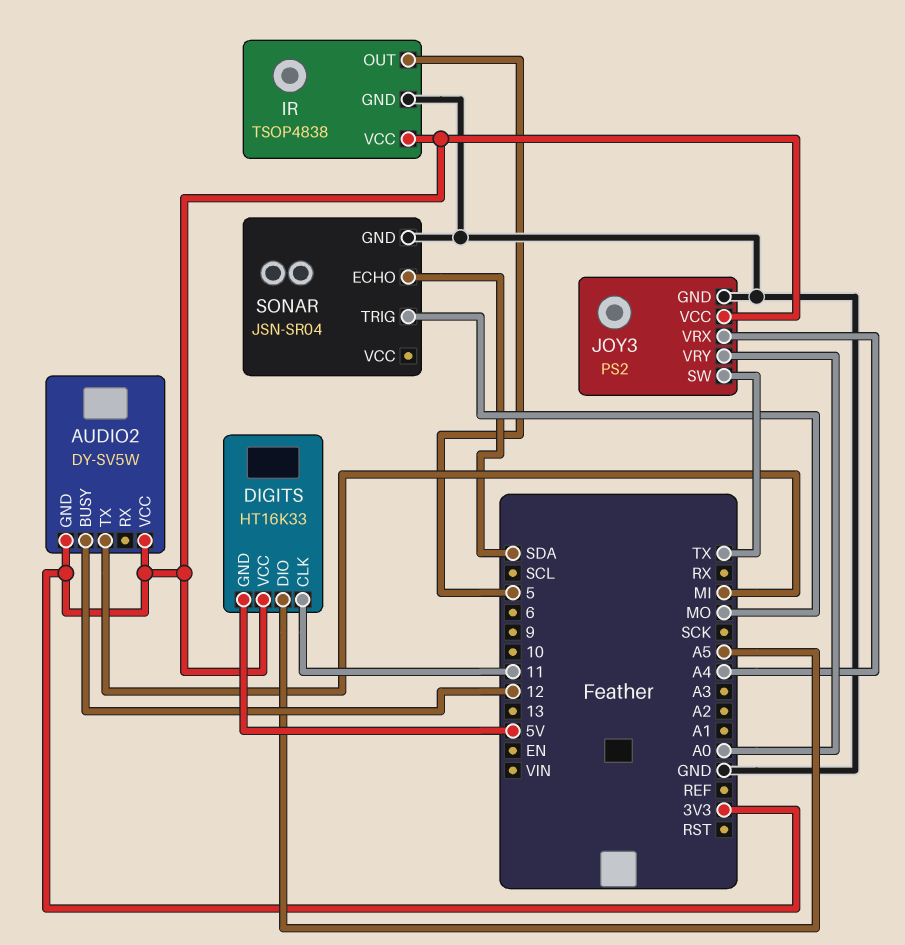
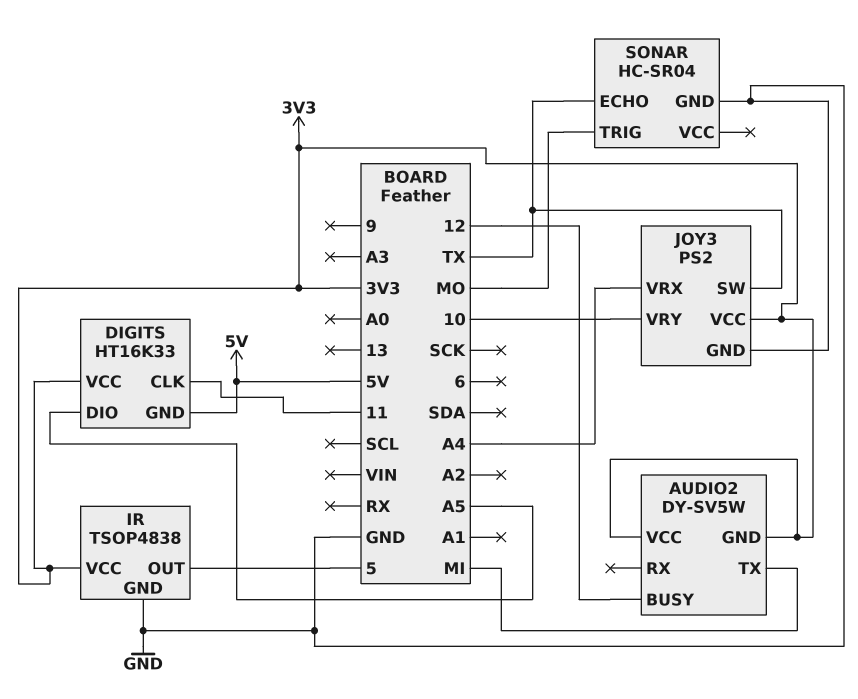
JOY3 pin VRY: A0 -> 10
SONAR: JSN-SR04 -> HC-SR04
SONAR pin ECHO: SDA -> TX

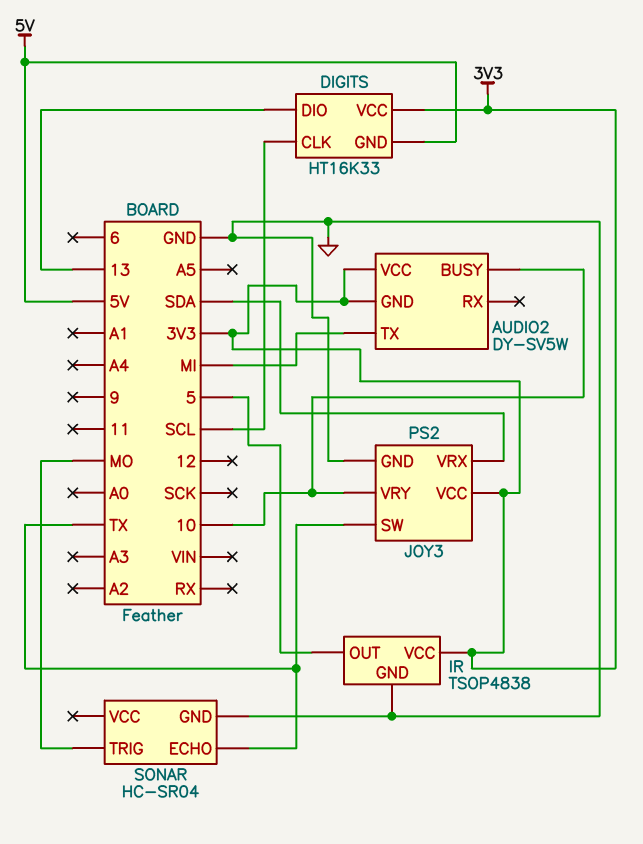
AUDIO2 pin BUSY: 12 -> 10
DIGITS pin CLK: 11 -> SCL
DIGITS pin DIO: A5 -> 13
JOY3 pin VRX: A4 -> SDA

